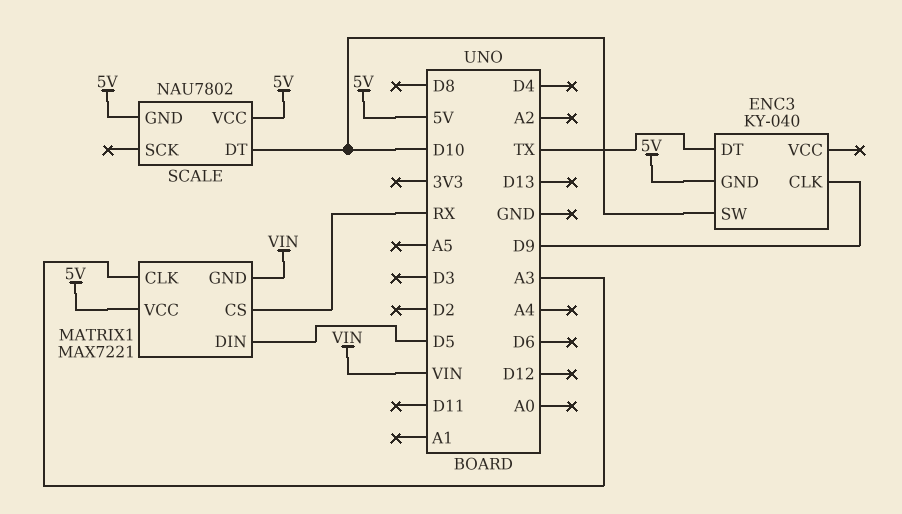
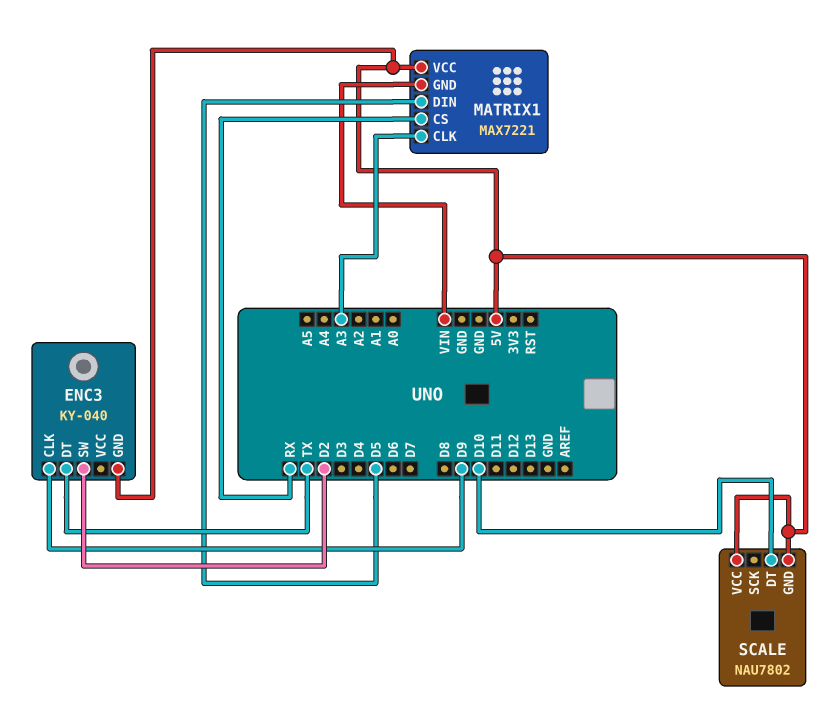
ENC3 pin SW: D10 -> D2

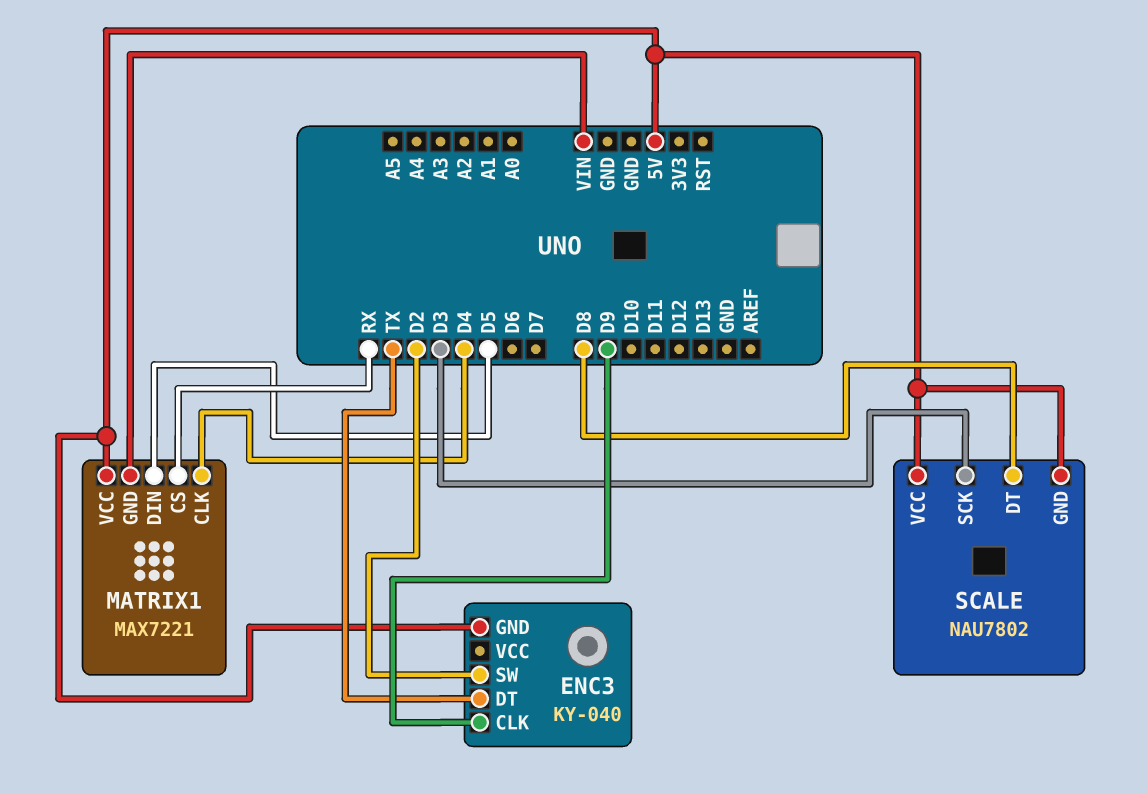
MATRIX1 pin CLK: A3 -> D4
SCALE pin DT: D10 -> D8
SCALE pin SCK: none -> D3

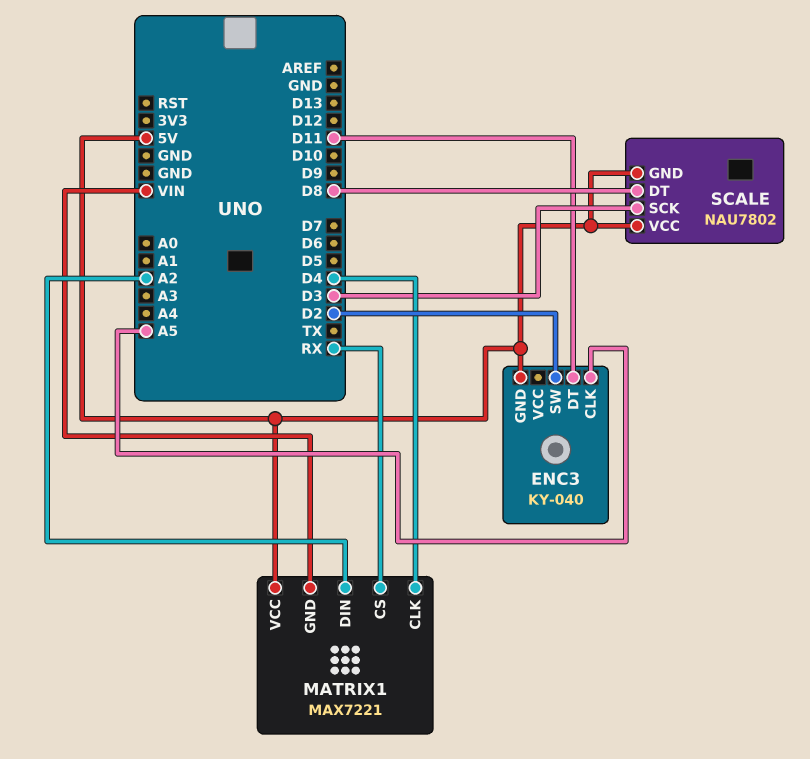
ENC3 pin CLK: D9 -> A5
ENC3 pin DT: TX -> D11
MATRIX1 pin DIN: D5 -> A2

